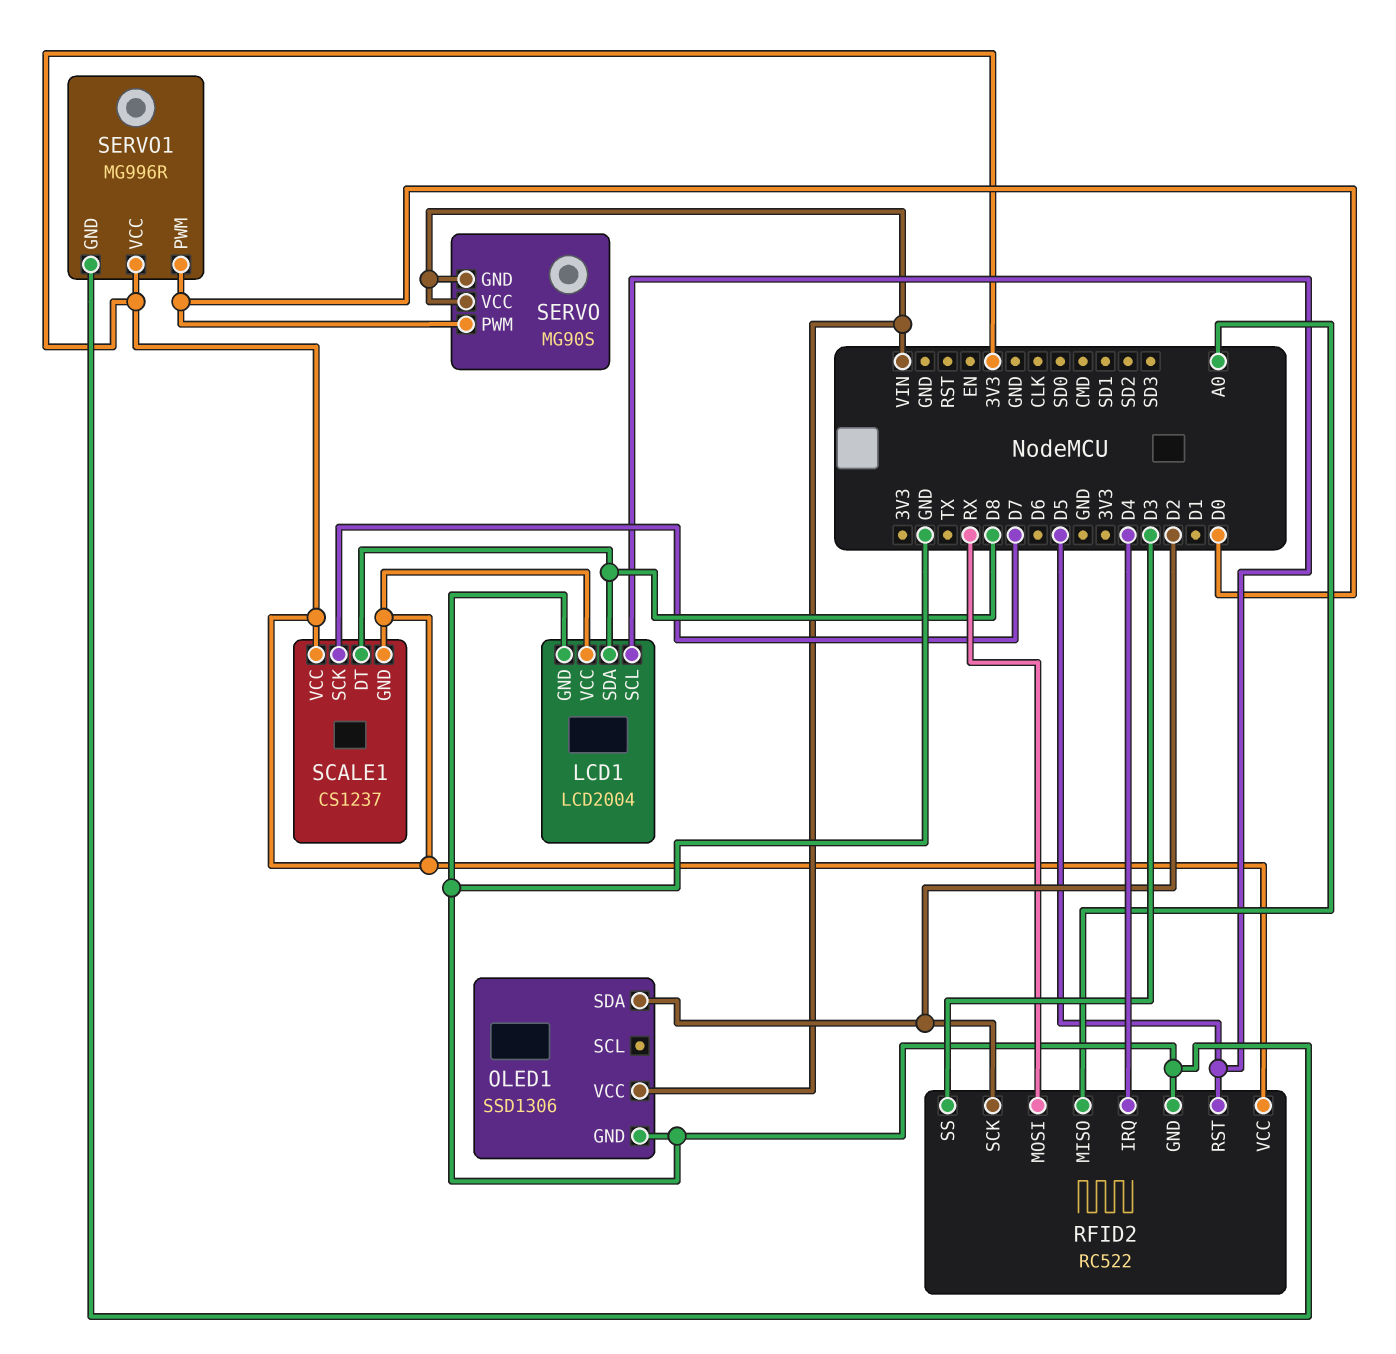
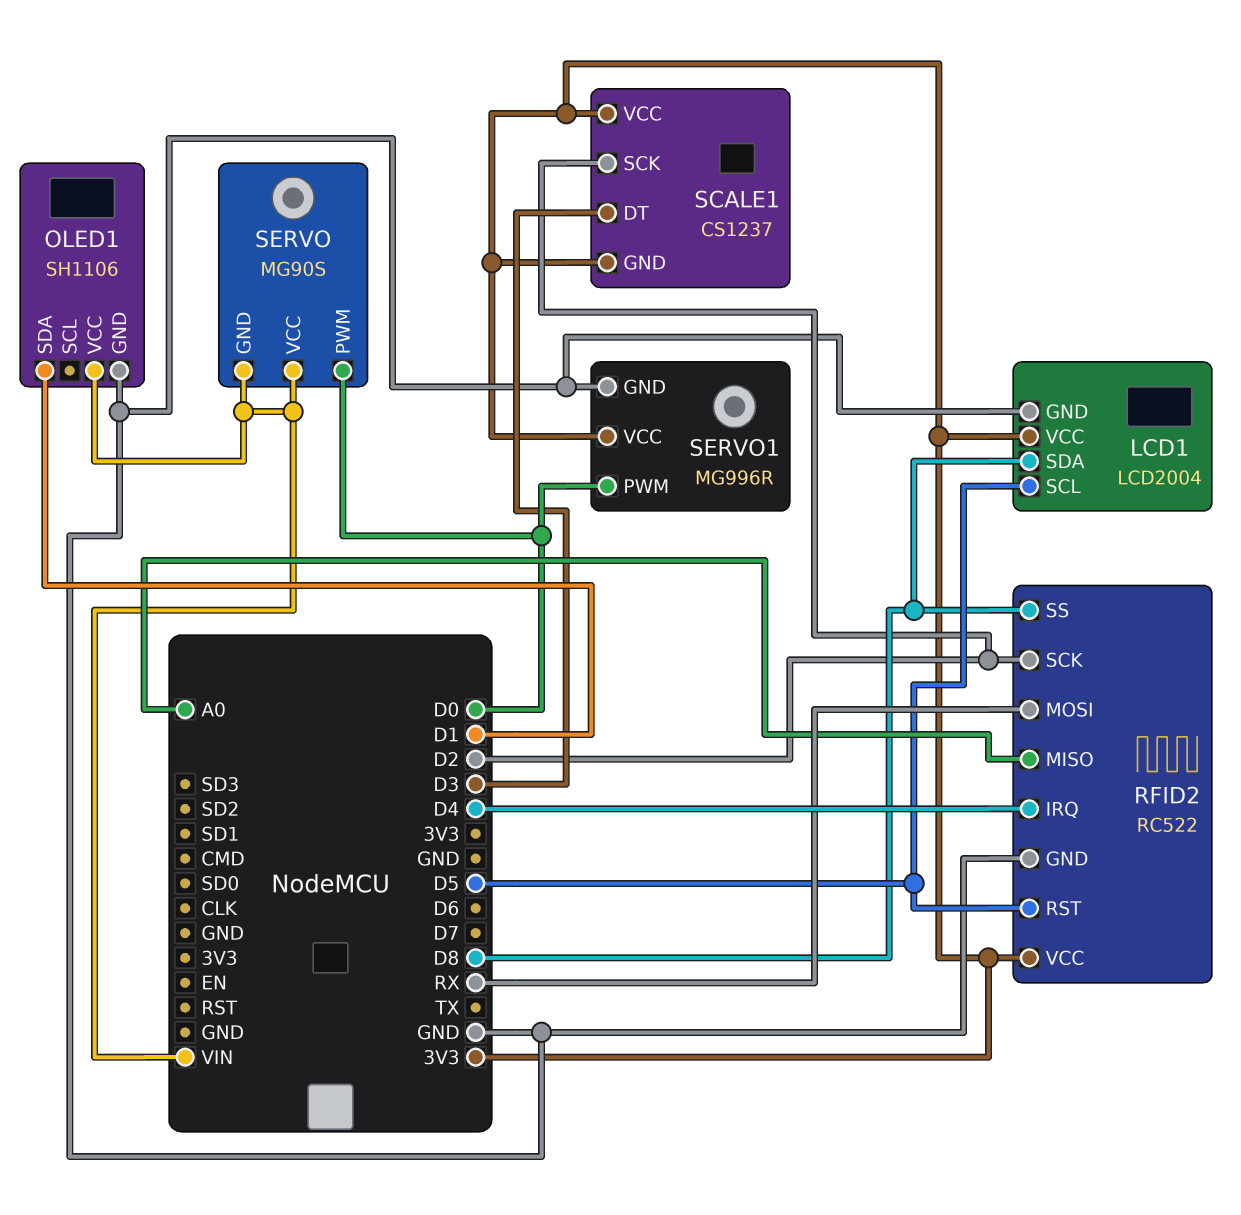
OLED1: SSD1306 -> SH1106
OLED1 pin SDA: D2 -> D1
RFID2 pin SS: D3 -> D8
SCALE1 pin DT: D8 -> D3
SCALE1 pin SCK: D7 -> D2

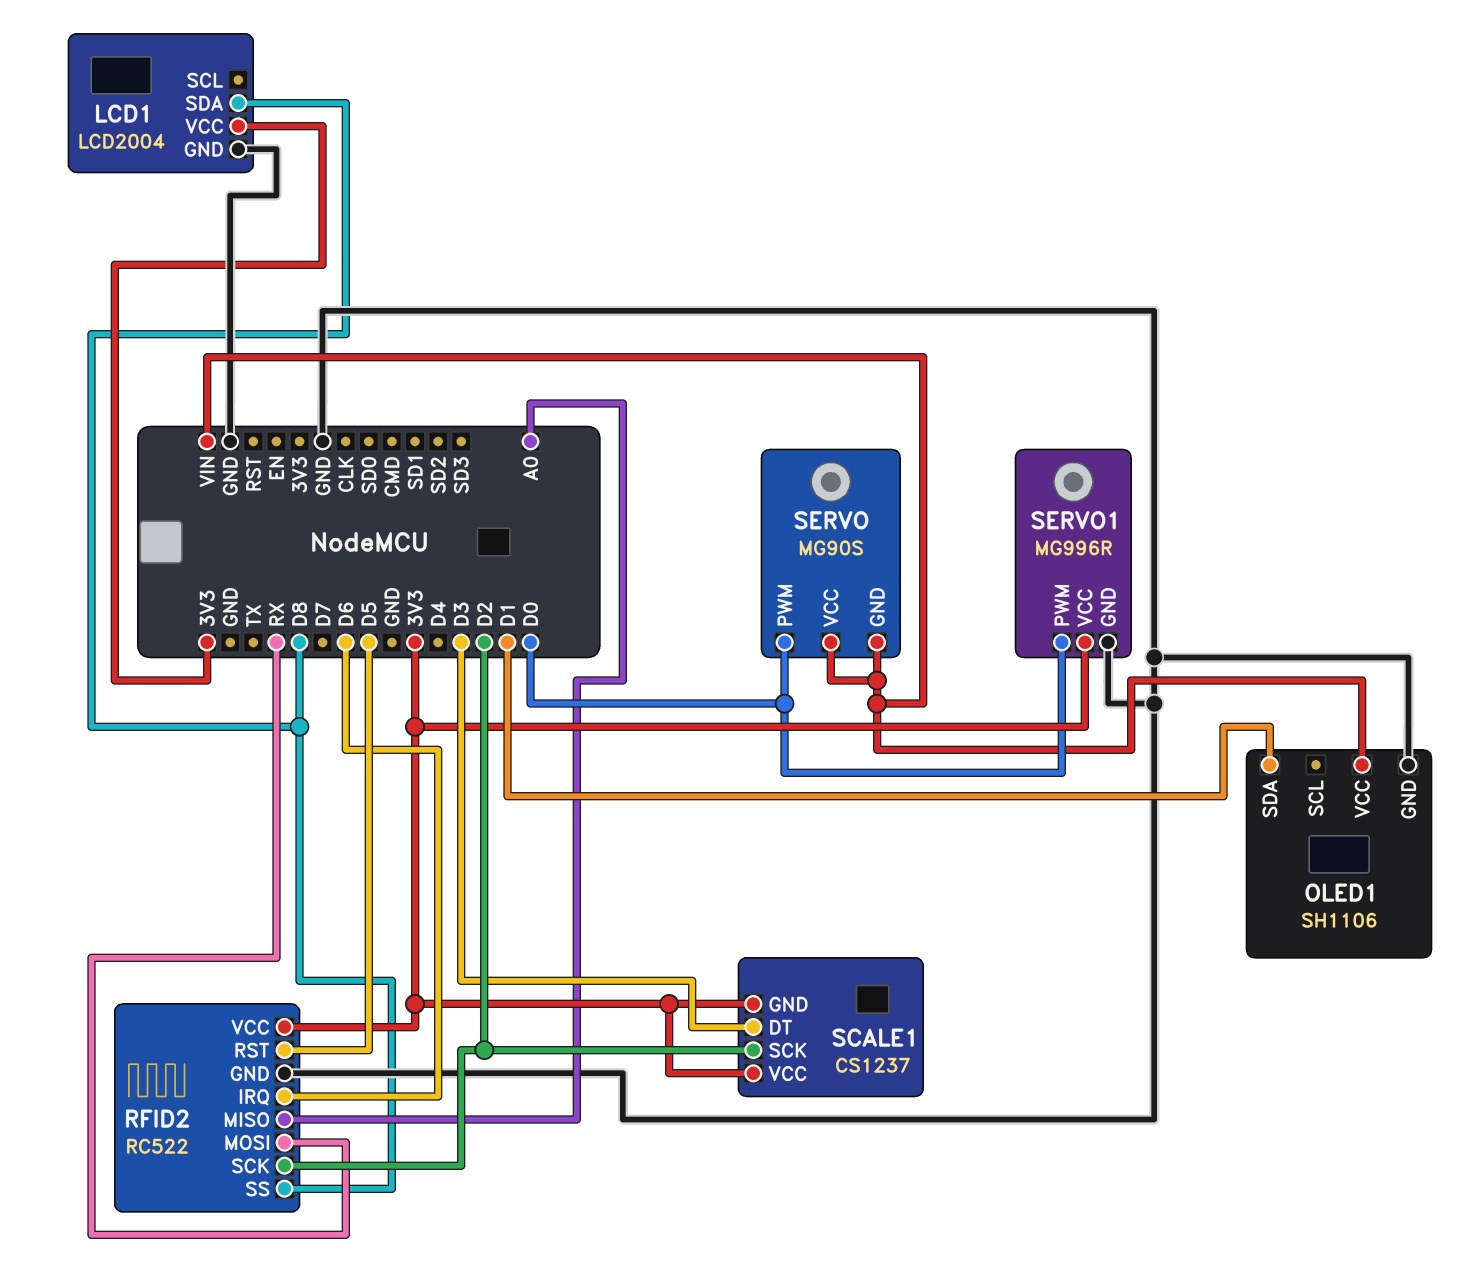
LCD1 pin SCL: D5 -> none
RFID2 pin IRQ: D4 -> D6

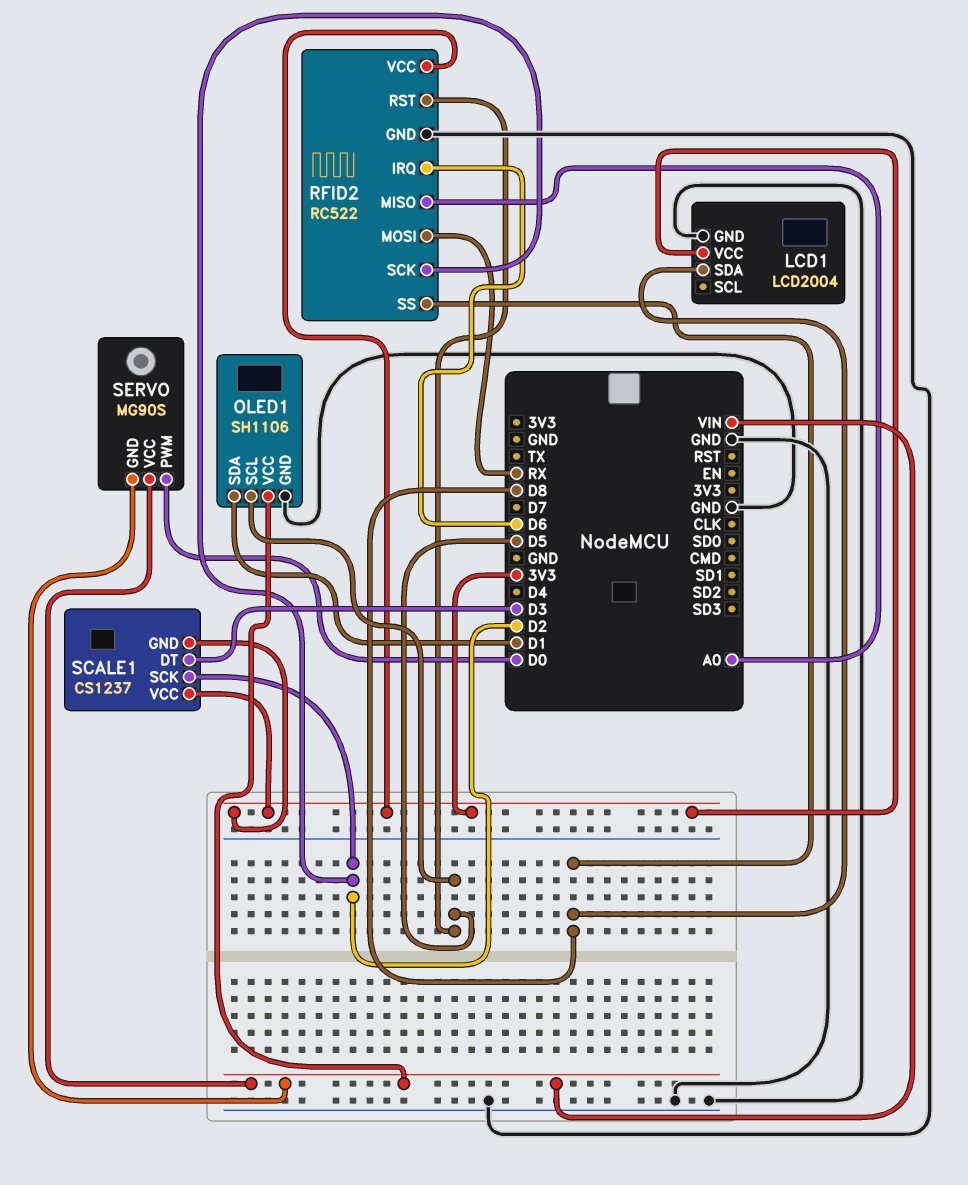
OLED1 pin SCL: none -> D5
SERVO1: MG996R -> none
SERVO1 pin GND: GND -> none
SERVO1 pin PWM: D0 -> none
SERVO1 pin VCC: 3V3 -> none

